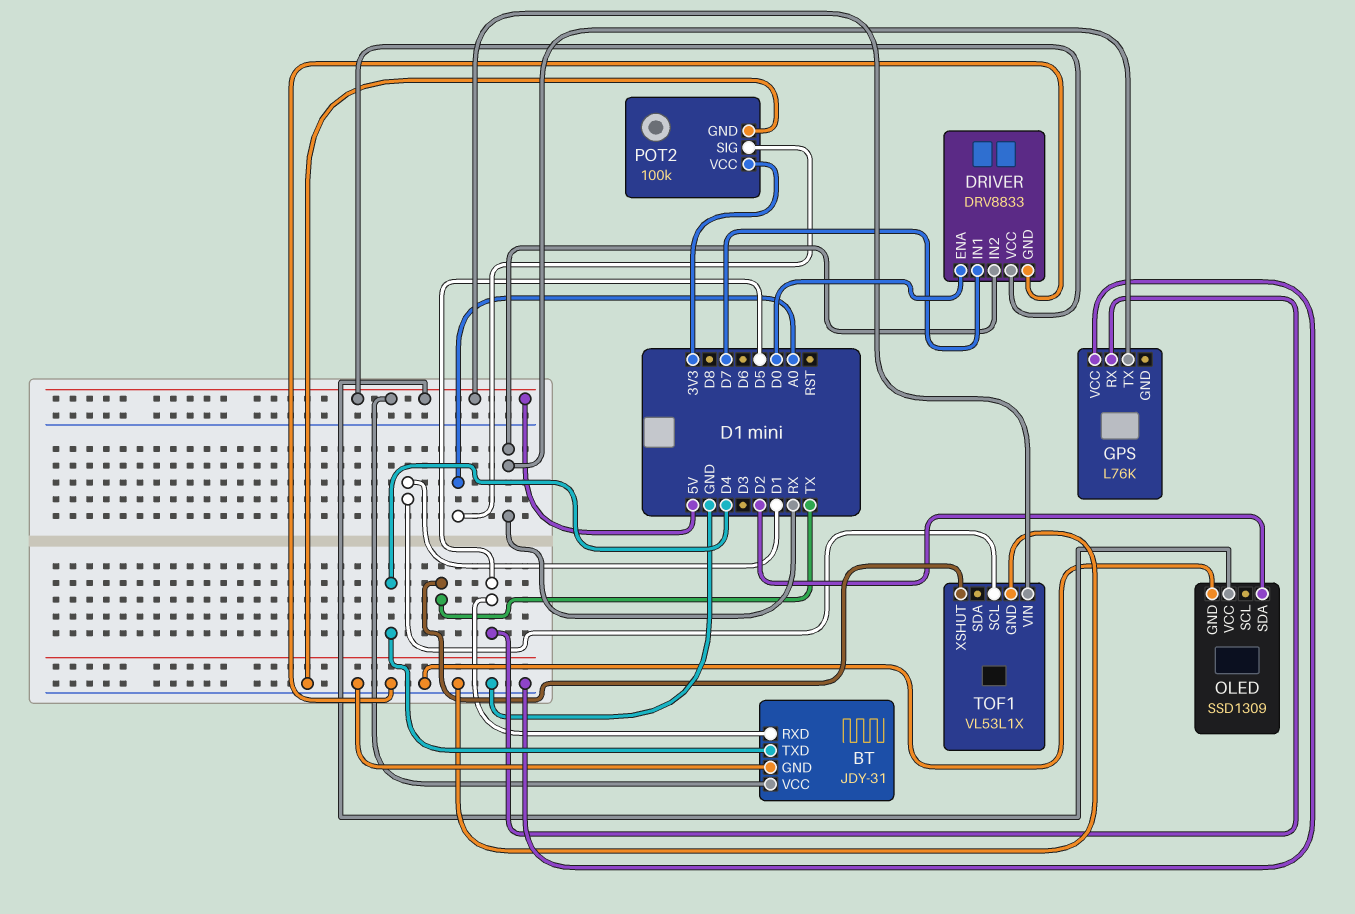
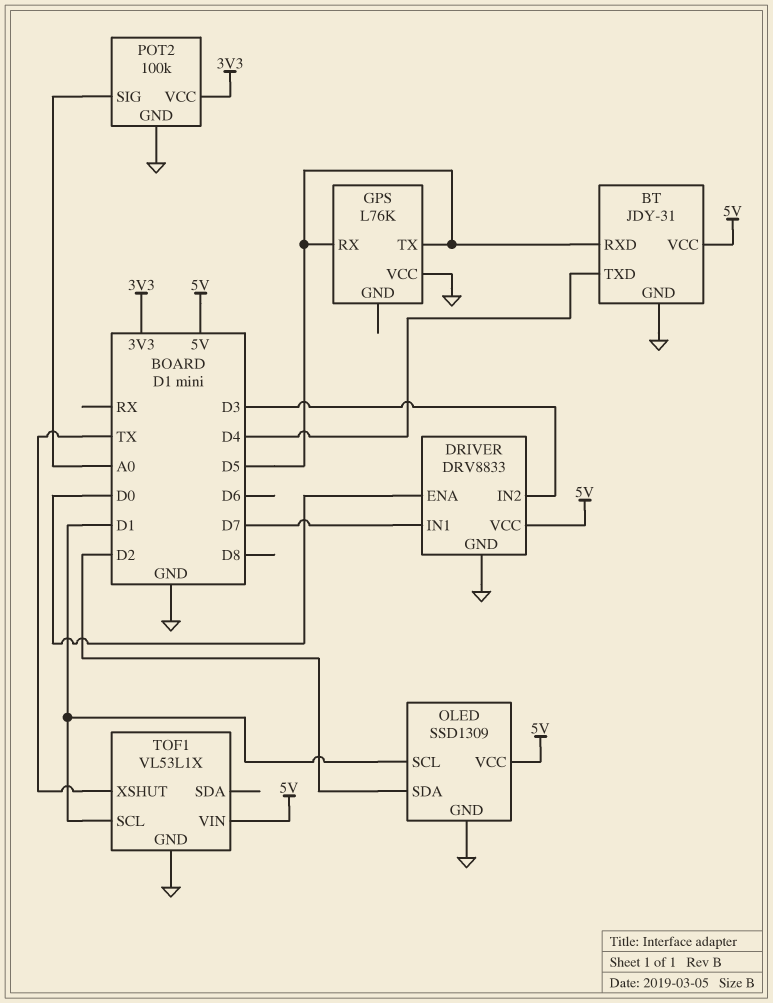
DRIVER pin IN2: RX -> D3
GPS pin TX: RX -> D5
OLED pin SCL: none -> D1

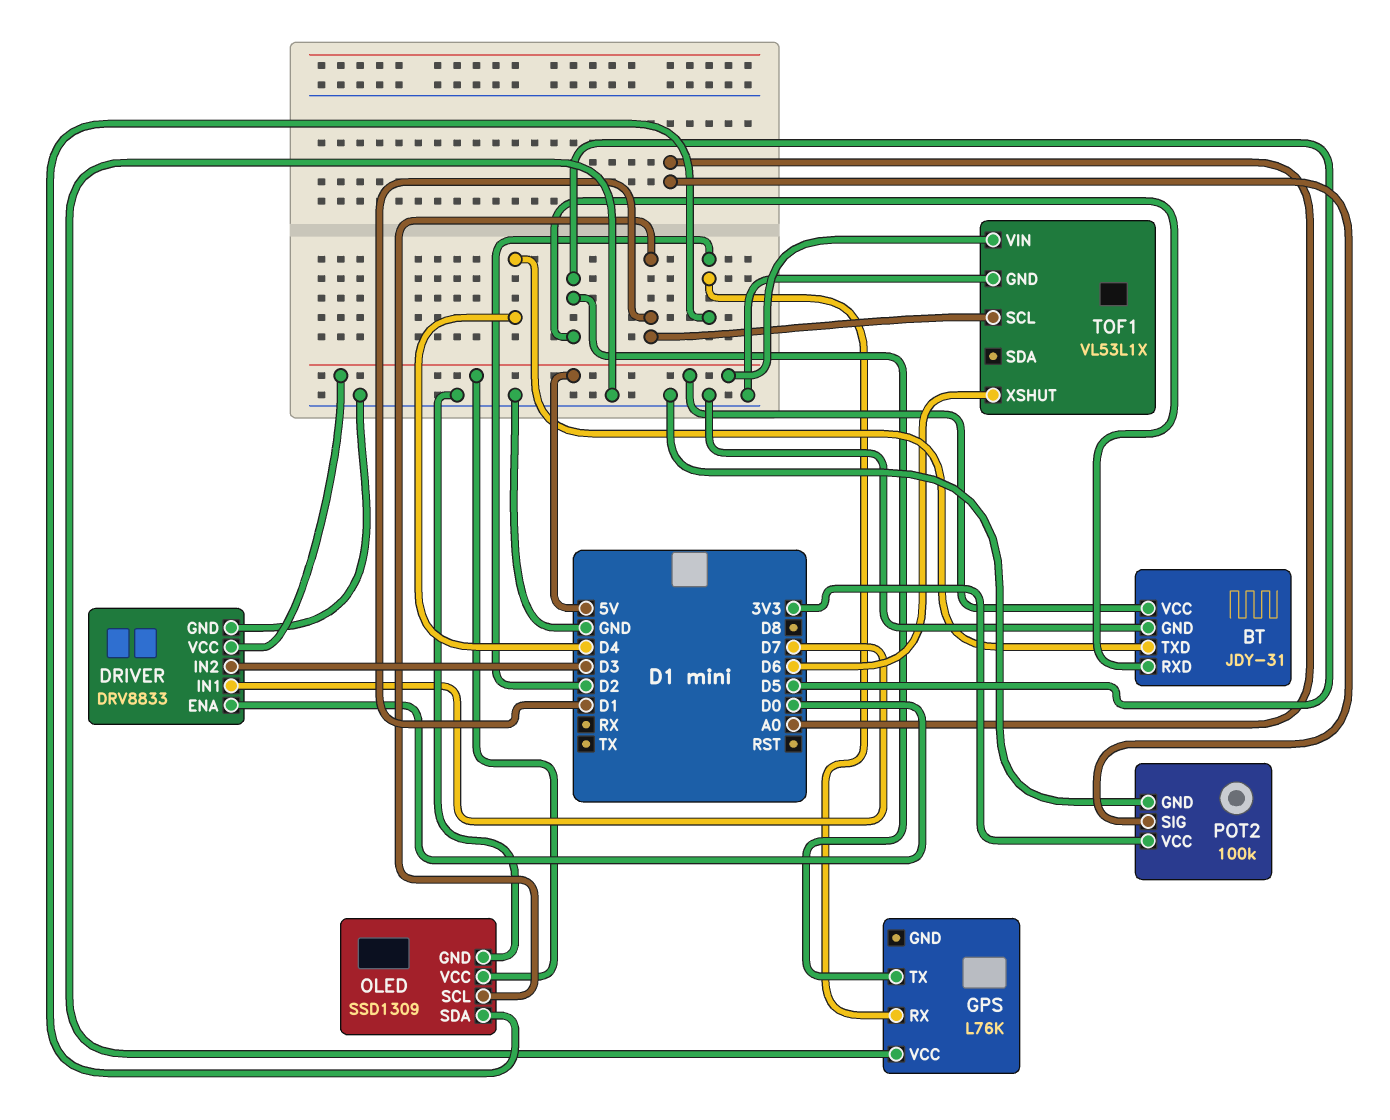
GPS pin RX: D5 -> D2
TOF1 pin XSHUT: TX -> D6

